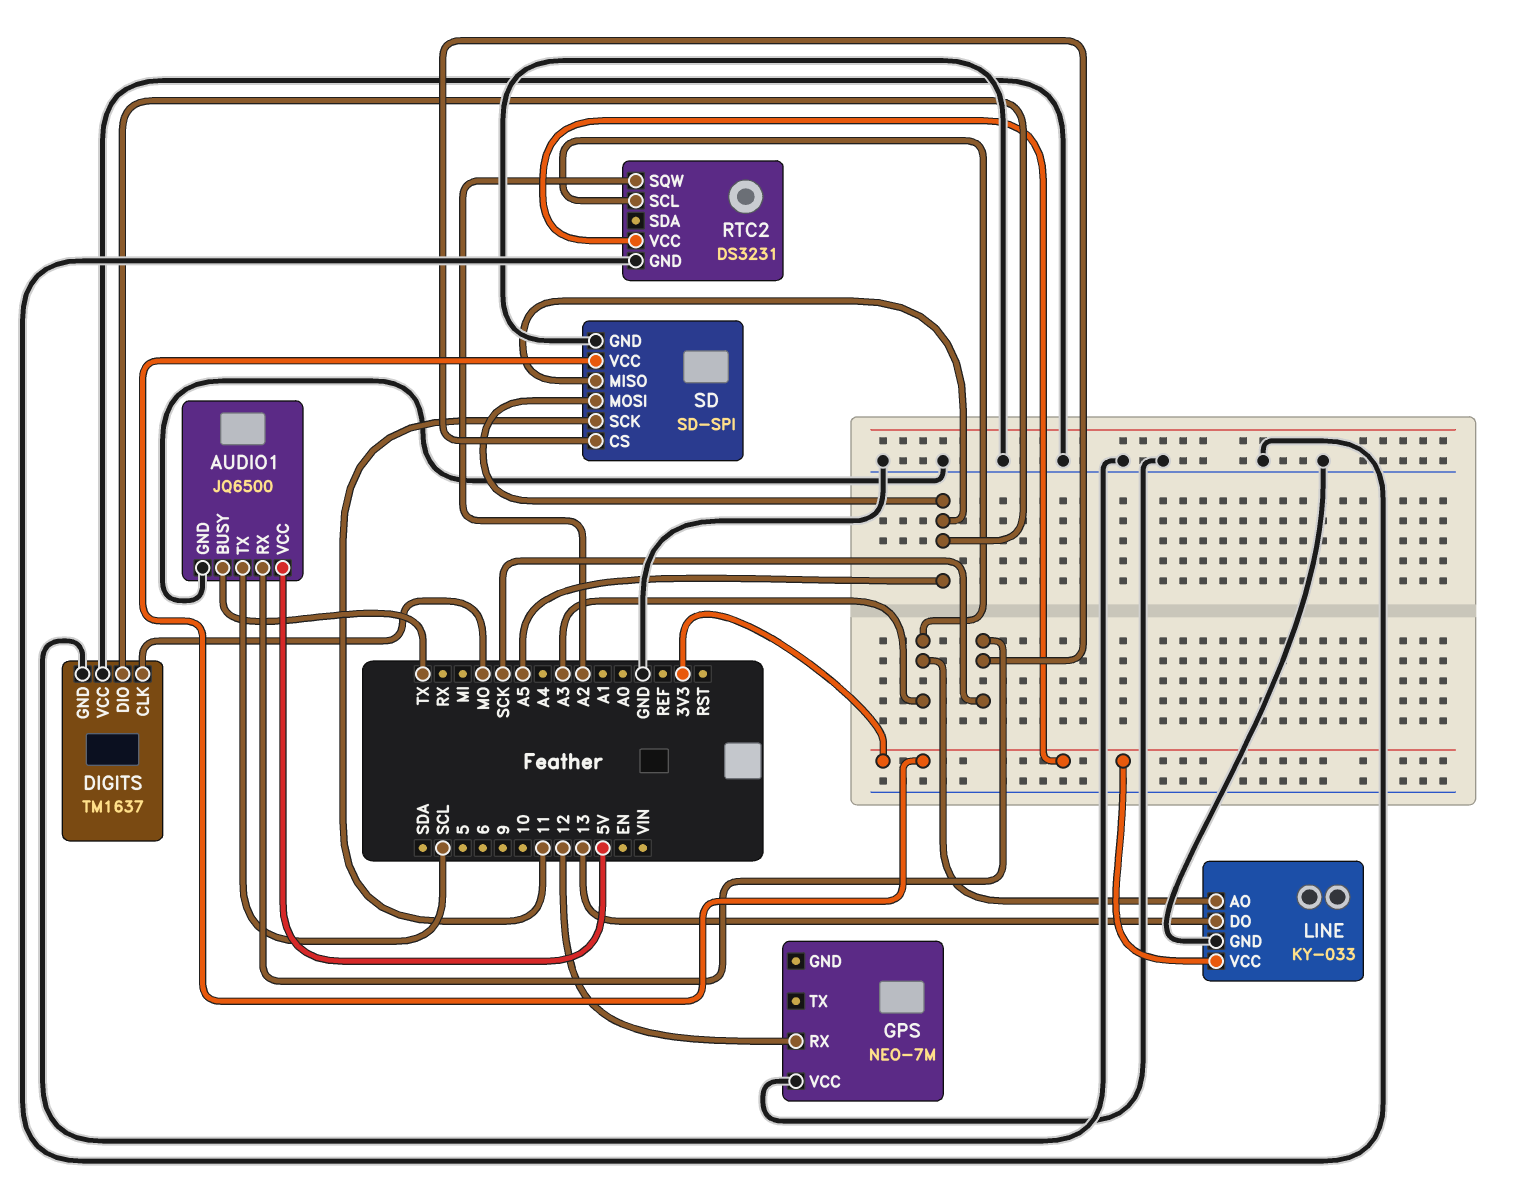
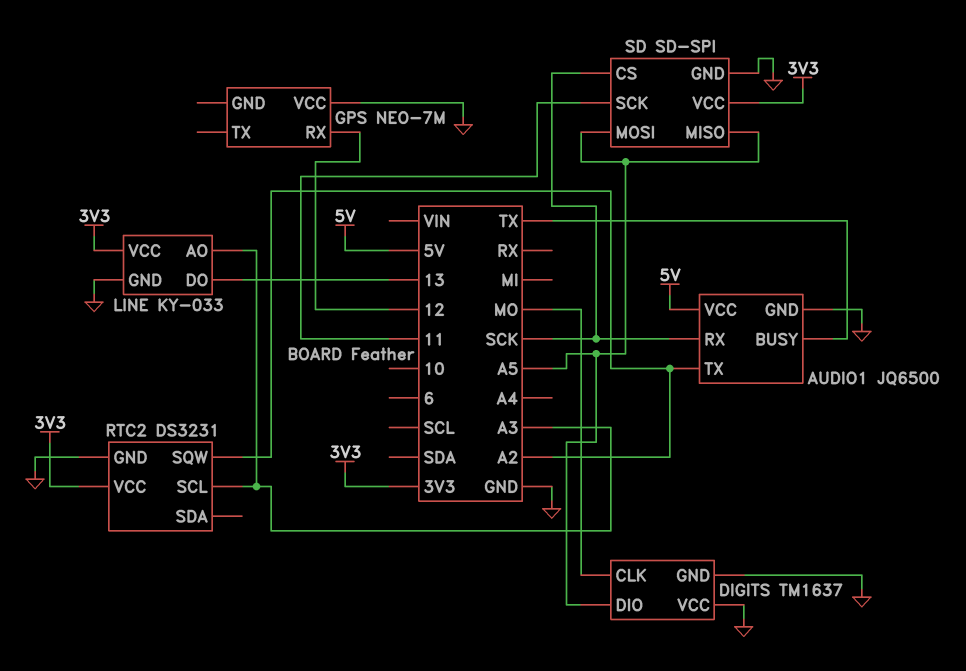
AUDIO1 pin TX: SCL -> A2

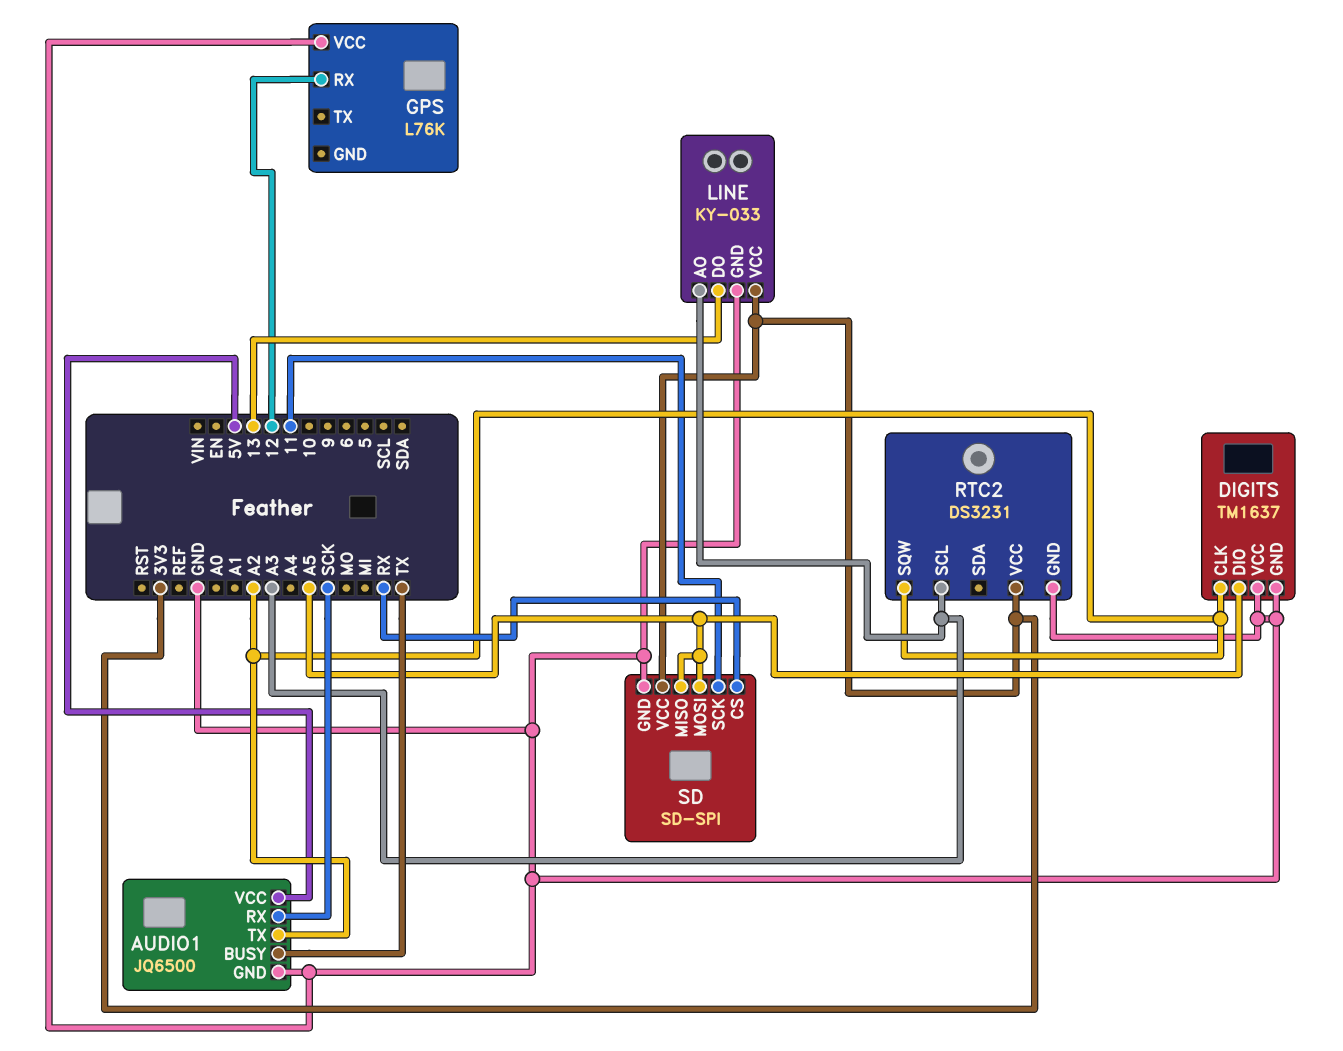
DIGITS pin CLK: MO -> A2
GPS: NEO-7M -> L76K
SD pin CS: SCK -> RX

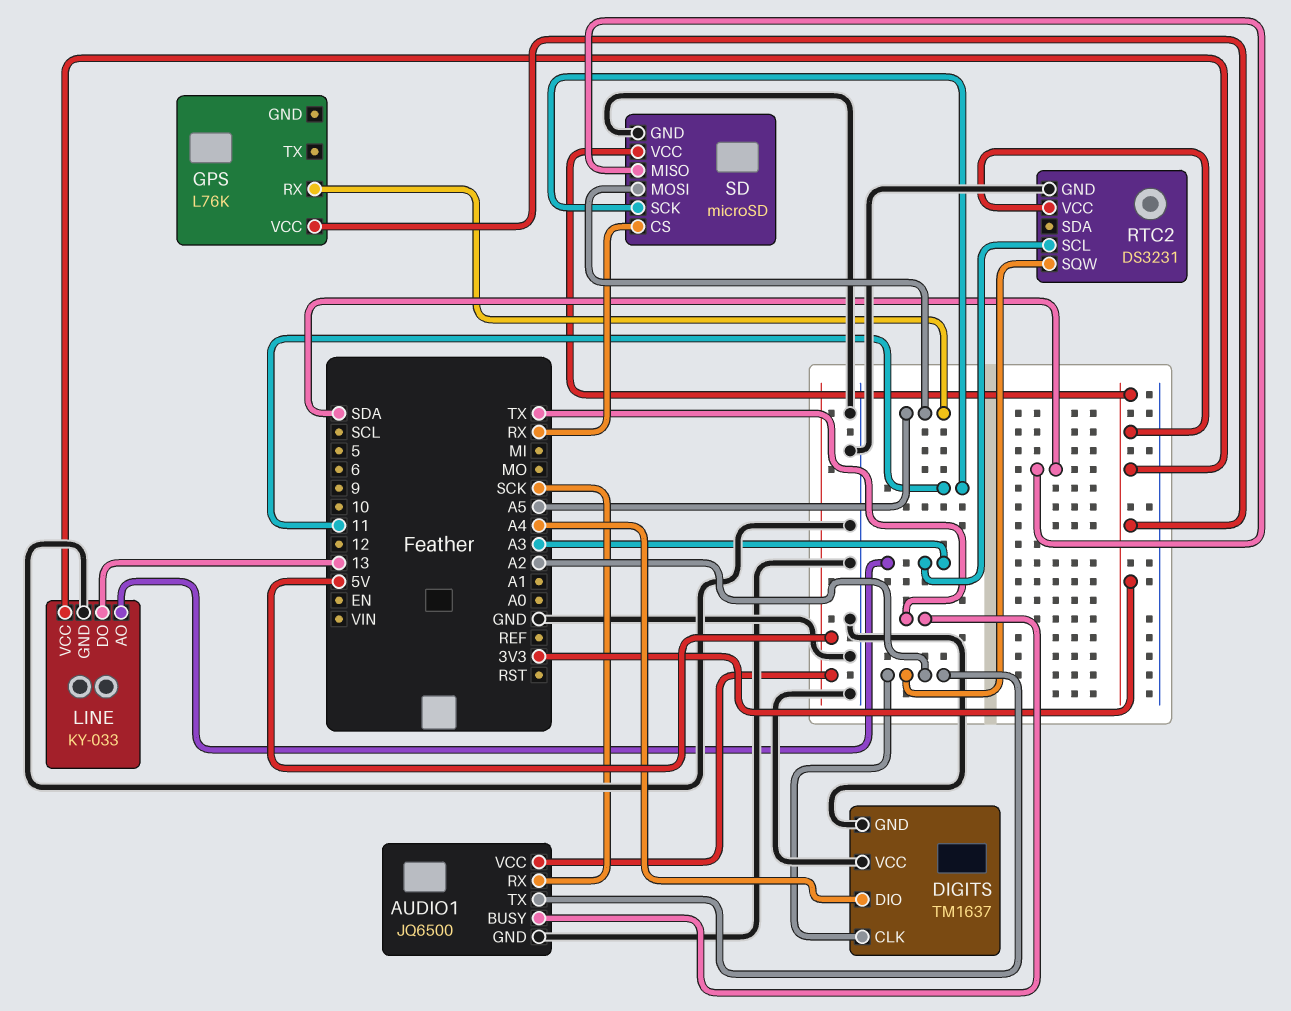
DIGITS pin DIO: A5 -> A4
GPS pin RX: 12 -> A5
GPS pin VCC: GND -> 3V3
SD: SD-SPI -> microSD
SD pin MISO: A5 -> SDA

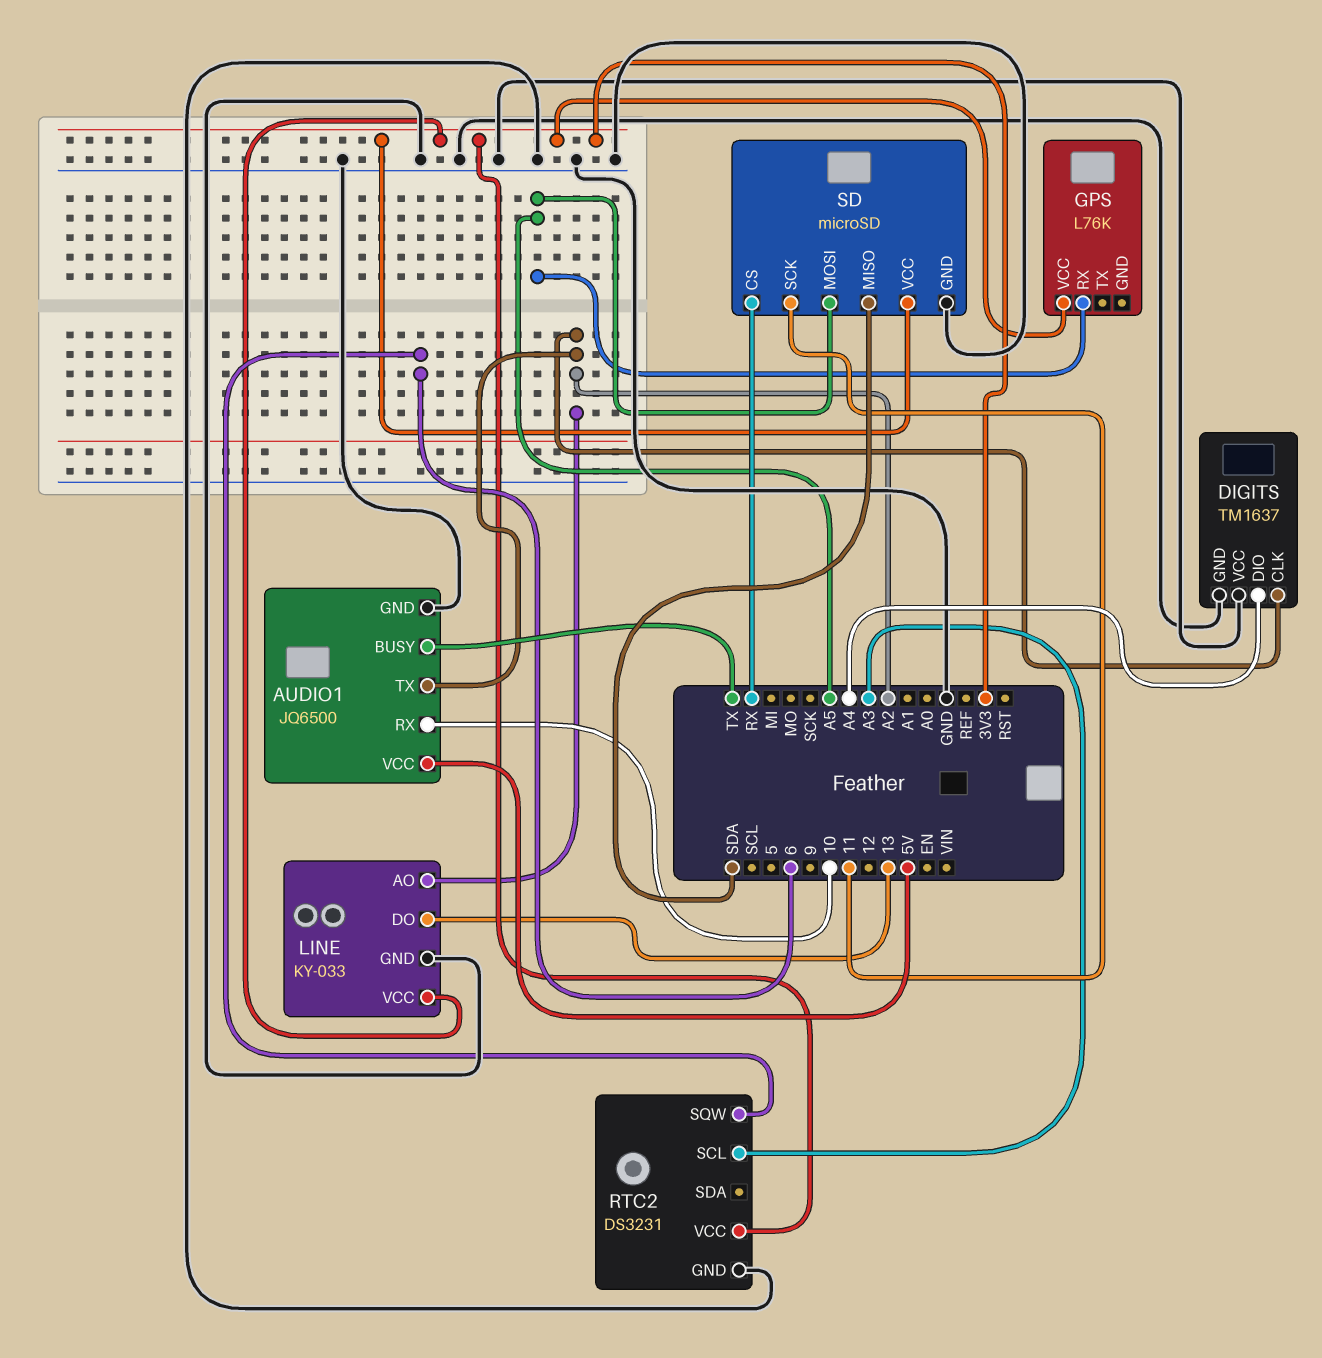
AUDIO1 pin RX: SCK -> 10
LINE pin AO: A3 -> A2
RTC2 pin SQW: A2 -> 6

